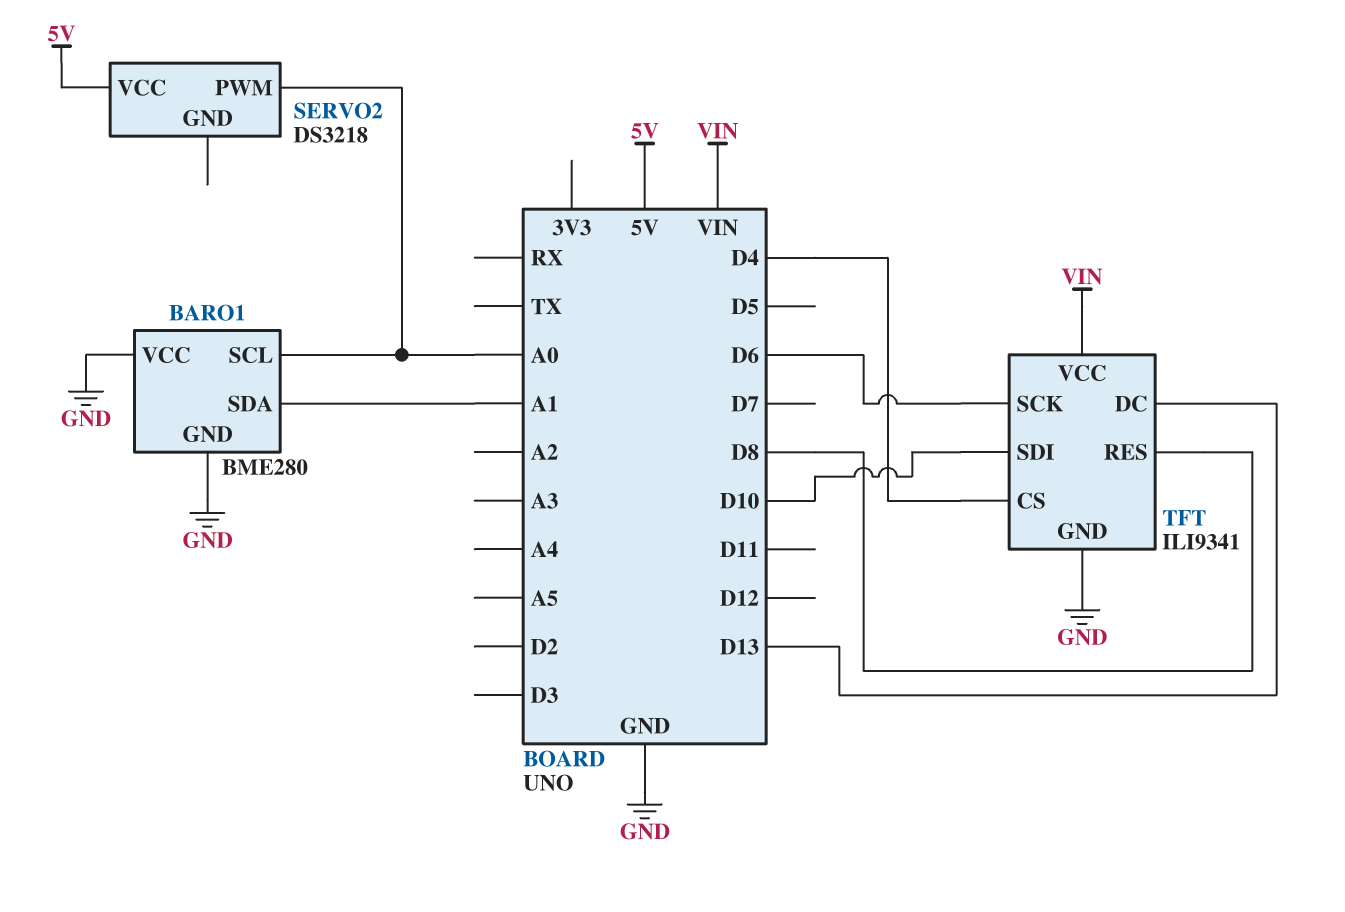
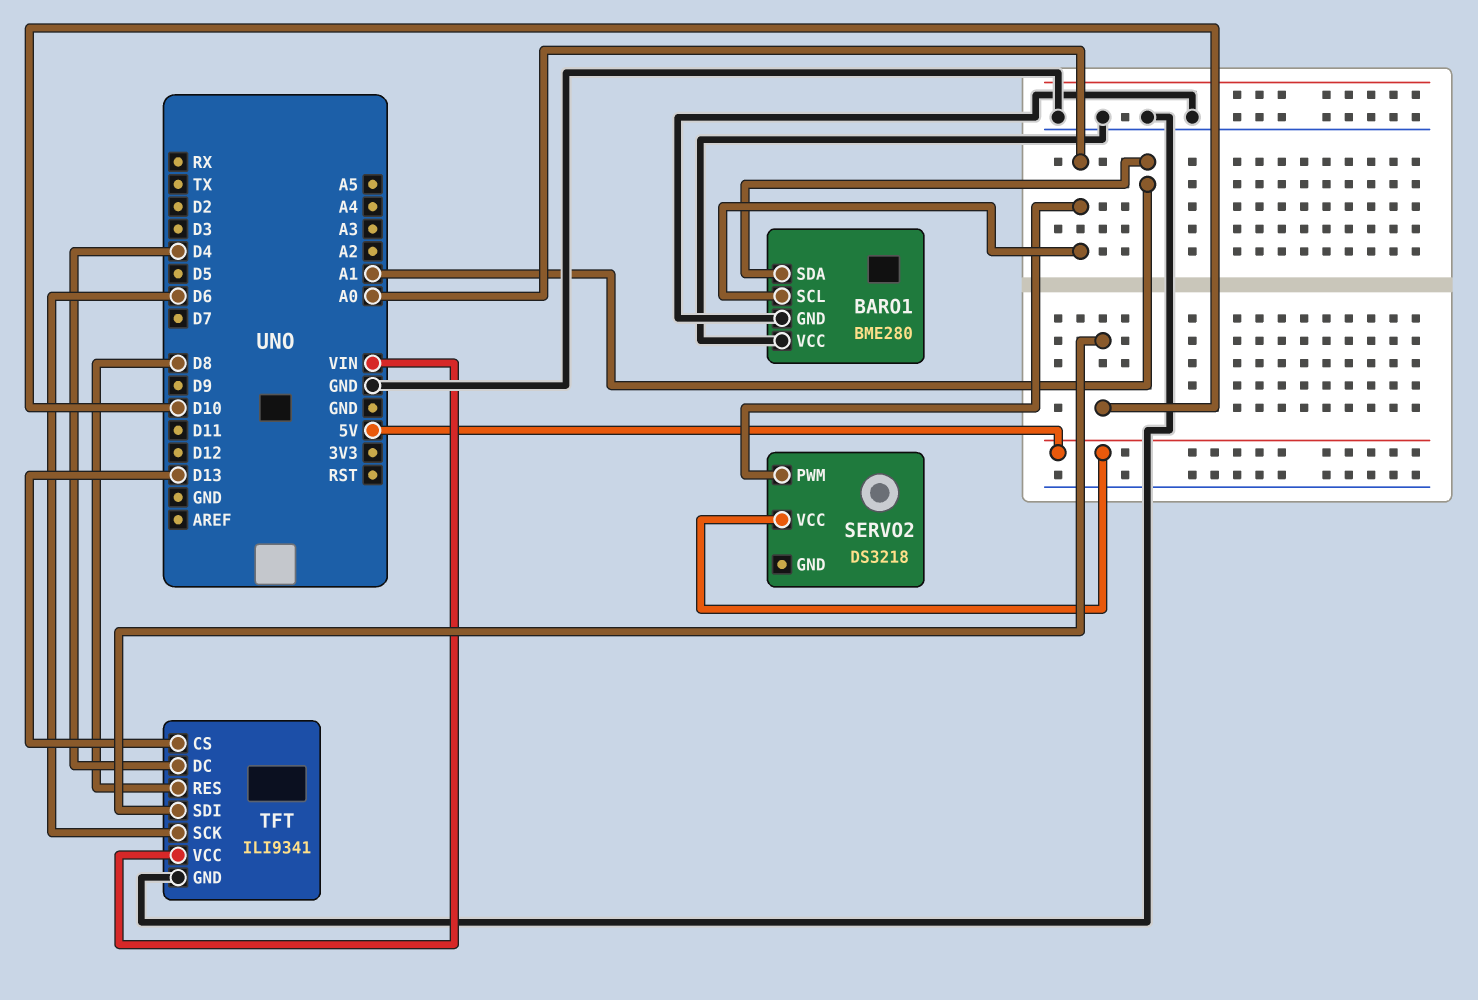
TFT pin CS: D4 -> D13
TFT pin DC: D13 -> D4

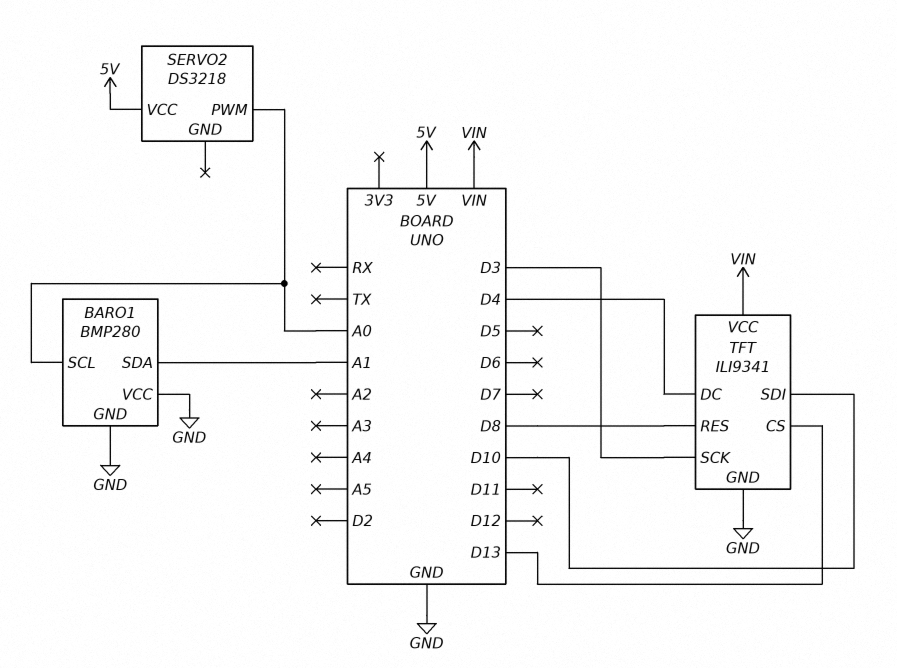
BARO1: BME280 -> BMP280
TFT pin SCK: D6 -> D3

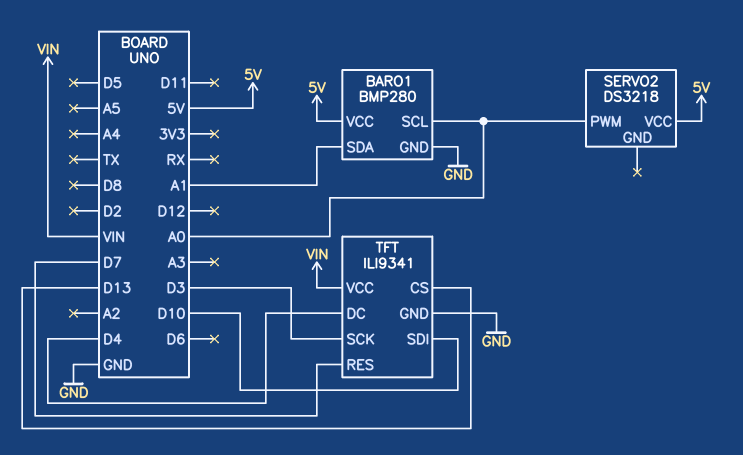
BARO1 pin VCC: GND -> 5V
TFT pin RES: D8 -> D7

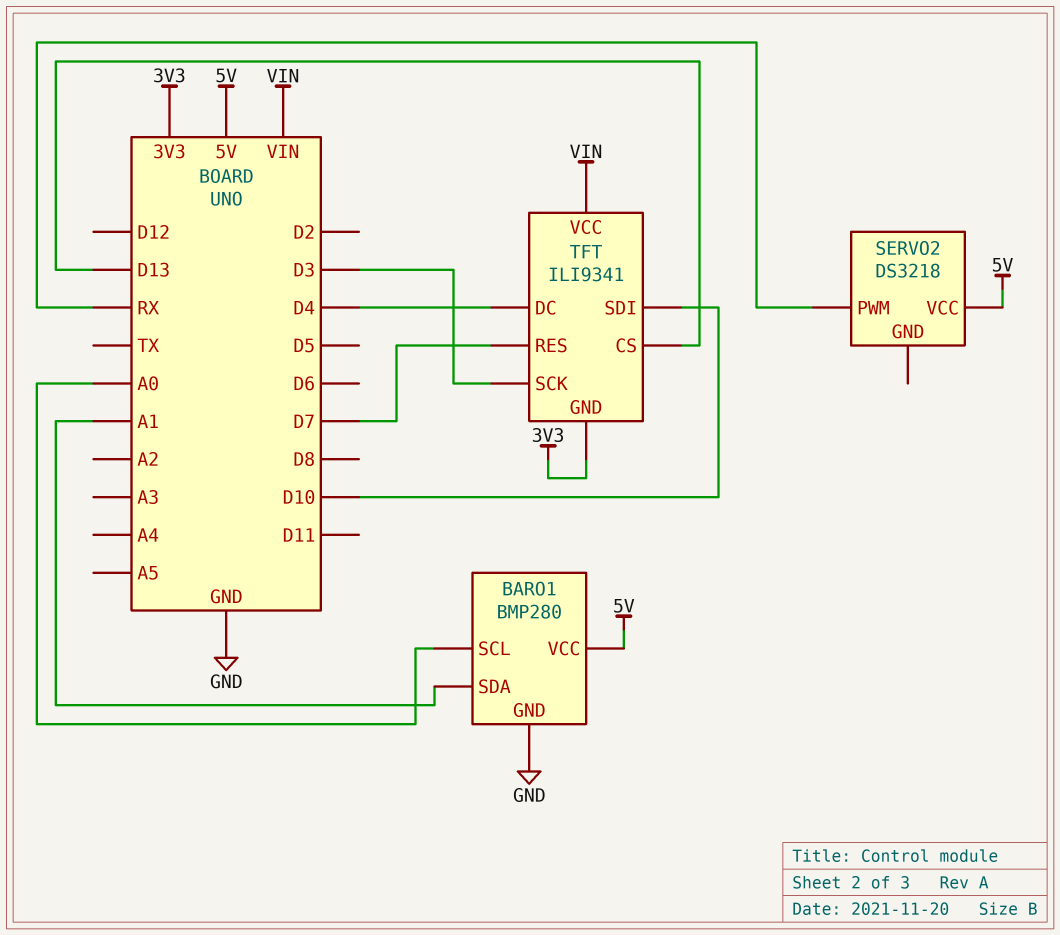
SERVO2 pin PWM: A0 -> RX
TFT pin GND: GND -> 3V3

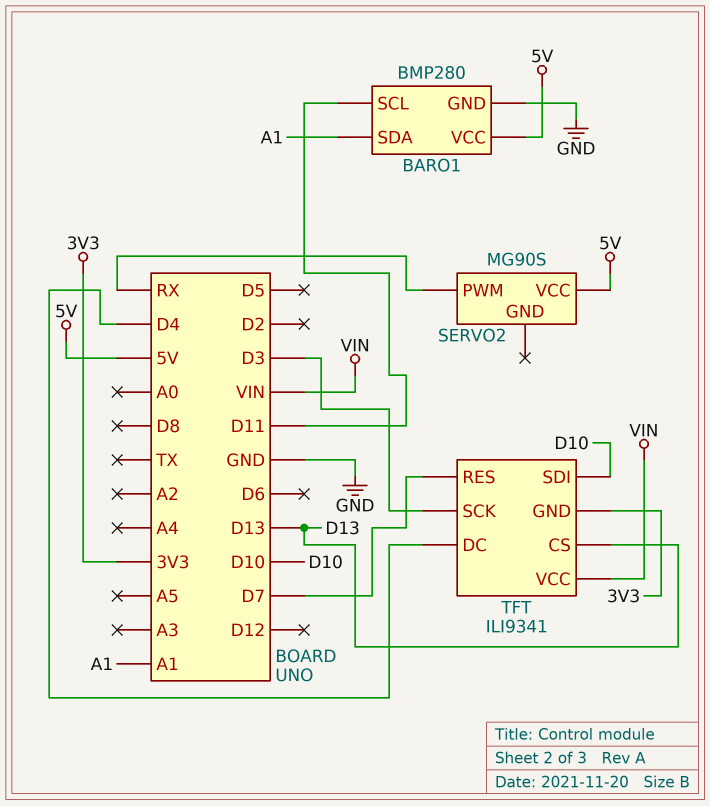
BARO1 pin SCL: A0 -> D11
SERVO2: DS3218 -> MG90S

